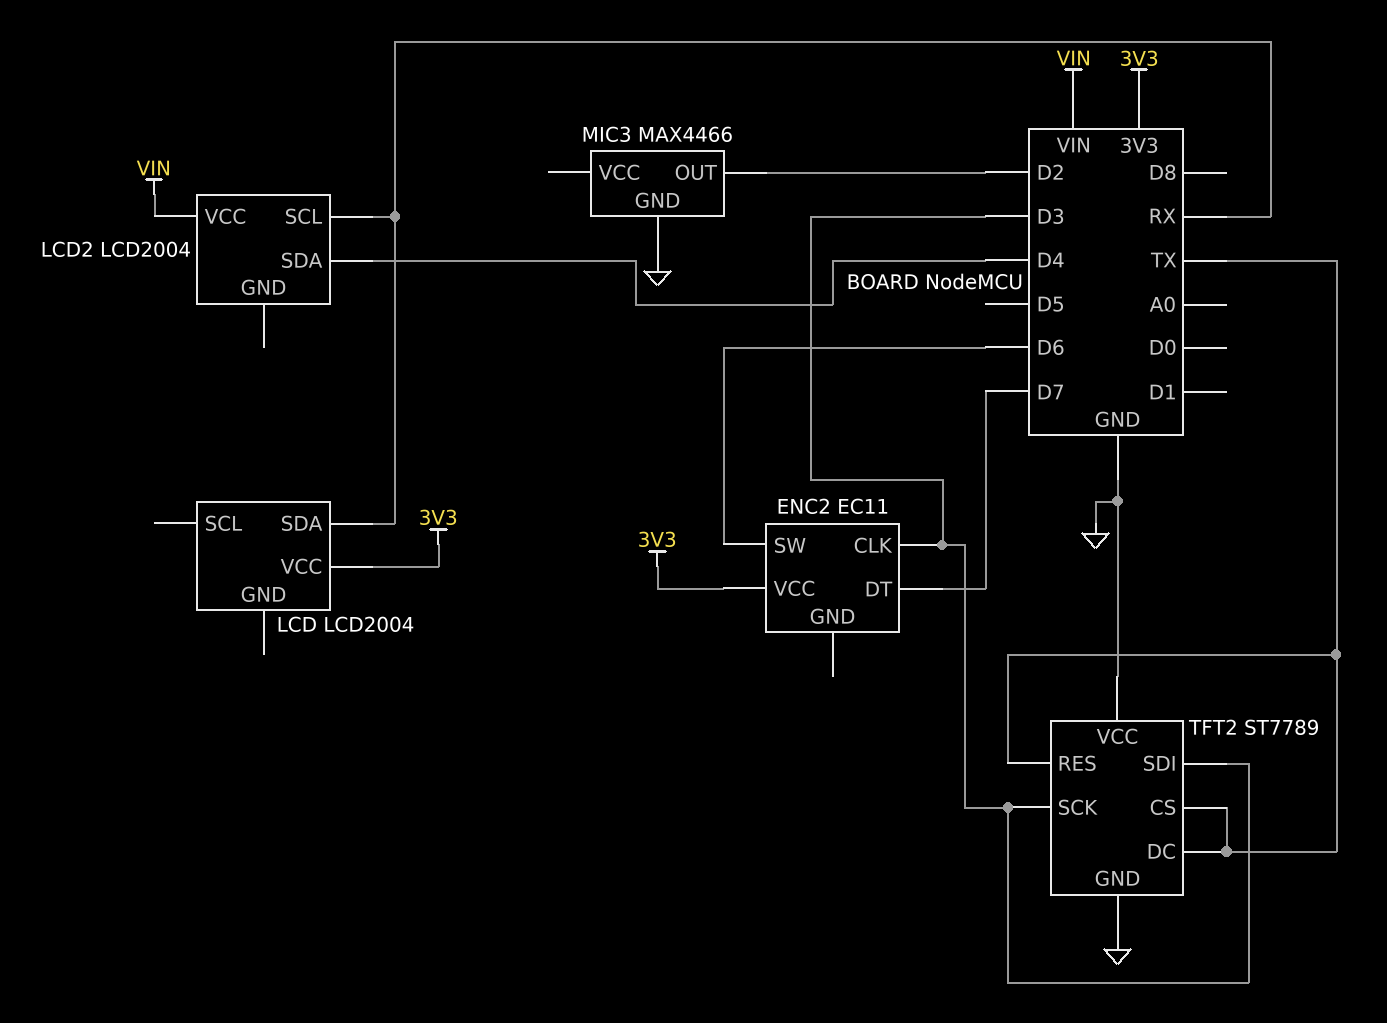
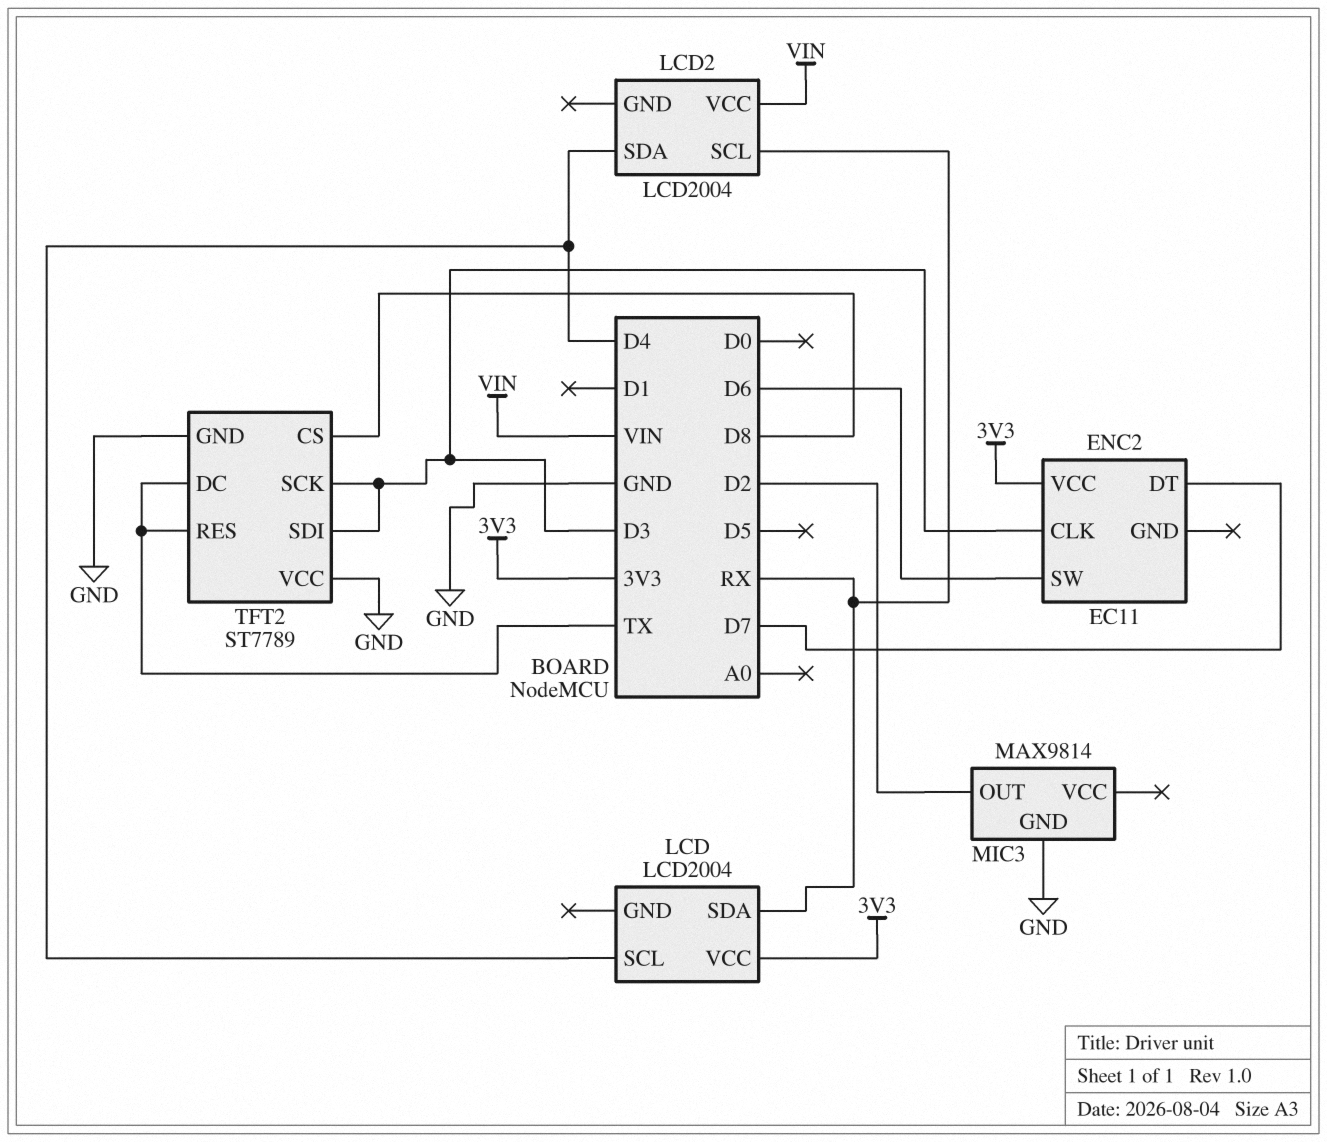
LCD pin SCL: none -> D4
MIC3: MAX4466 -> MAX9814
TFT2 pin CS: TX -> D8

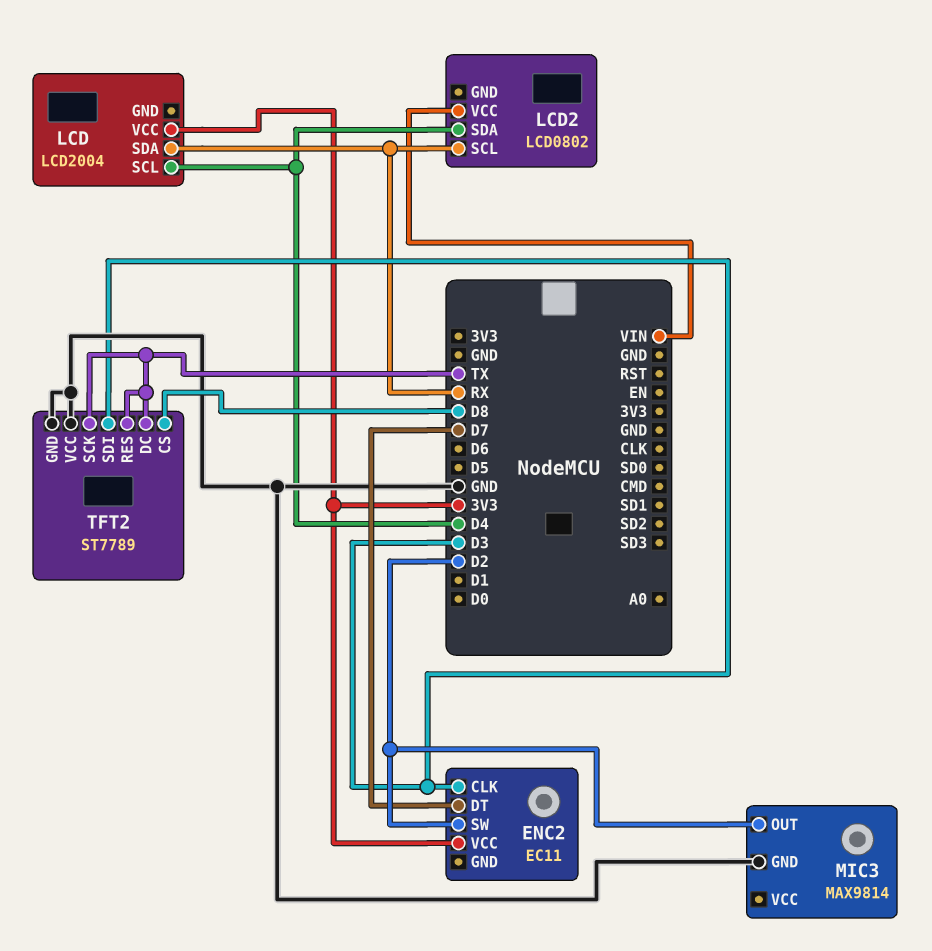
ENC2 pin SW: D6 -> D2
LCD2: LCD2004 -> LCD0802
TFT2 pin SCK: D3 -> TX

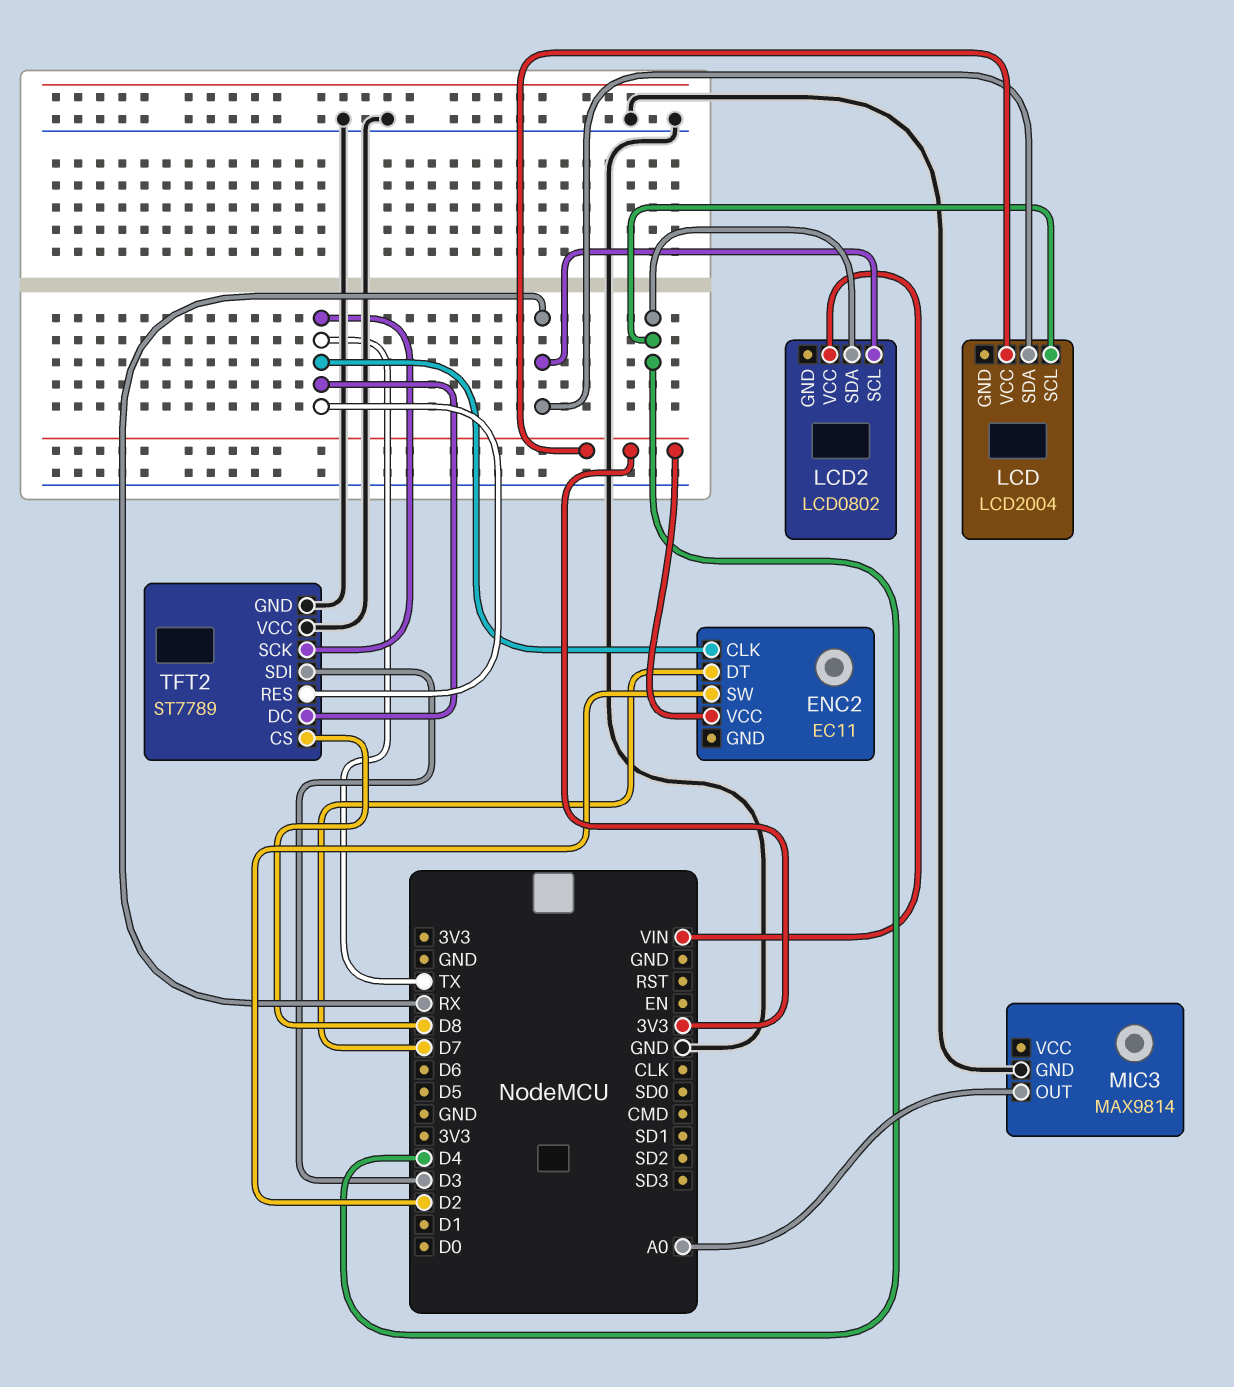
ENC2 pin CLK: D3 -> TX
MIC3 pin OUT: D2 -> A0

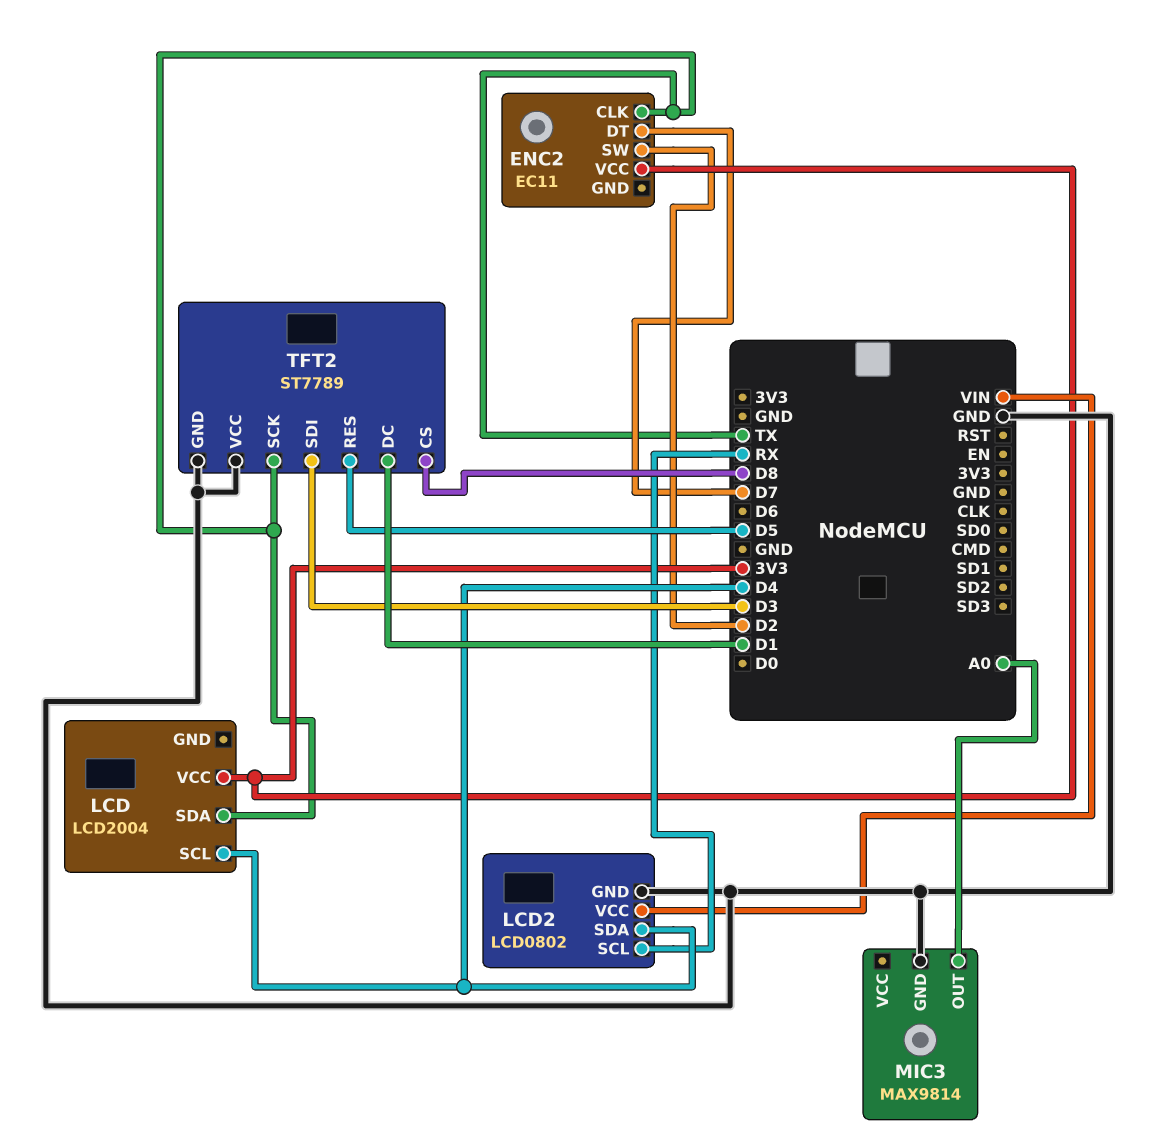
LCD pin SDA: RX -> TX
LCD2 pin GND: none -> GND
TFT2 pin DC: TX -> D1
TFT2 pin RES: TX -> D5

